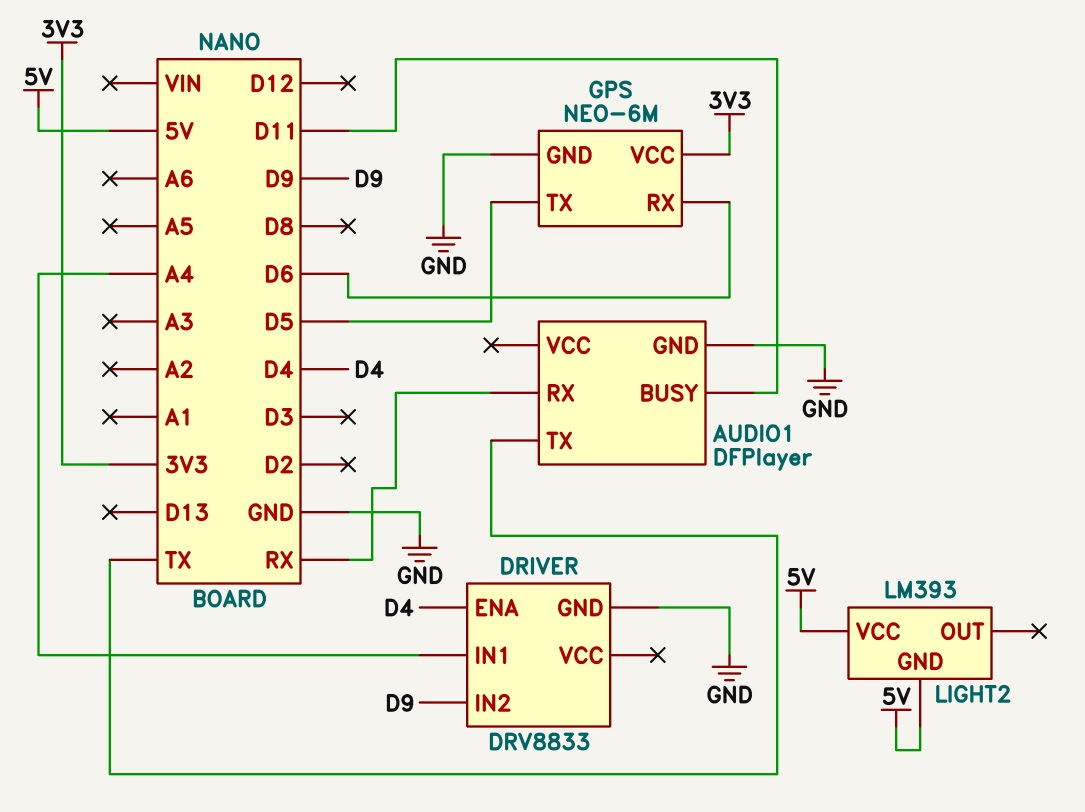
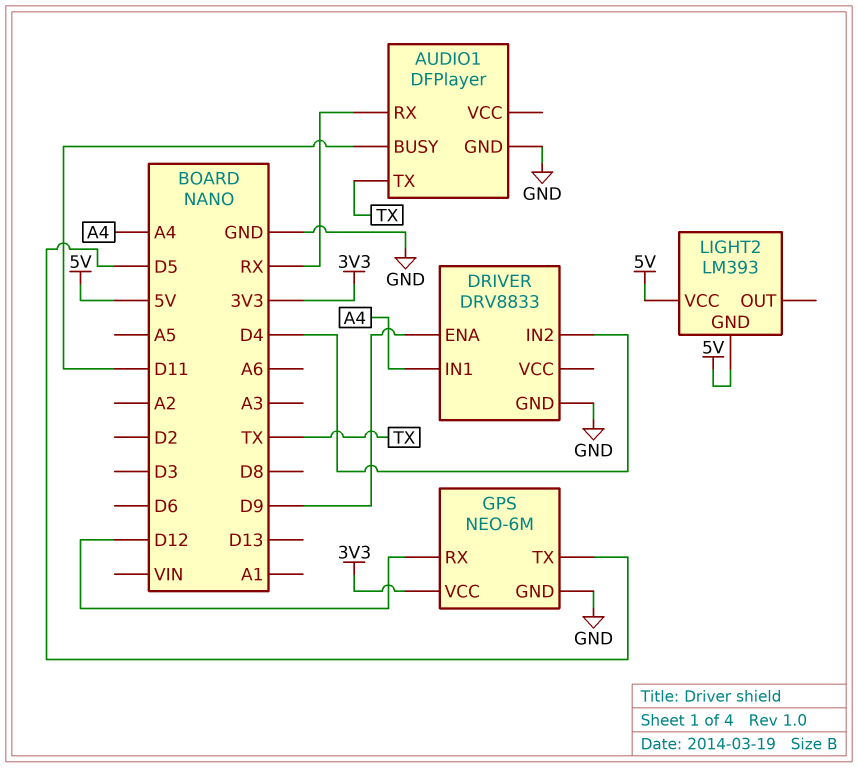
DRIVER pin ENA: D4 -> D9
DRIVER pin IN2: D9 -> D4
GPS pin RX: D6 -> D12

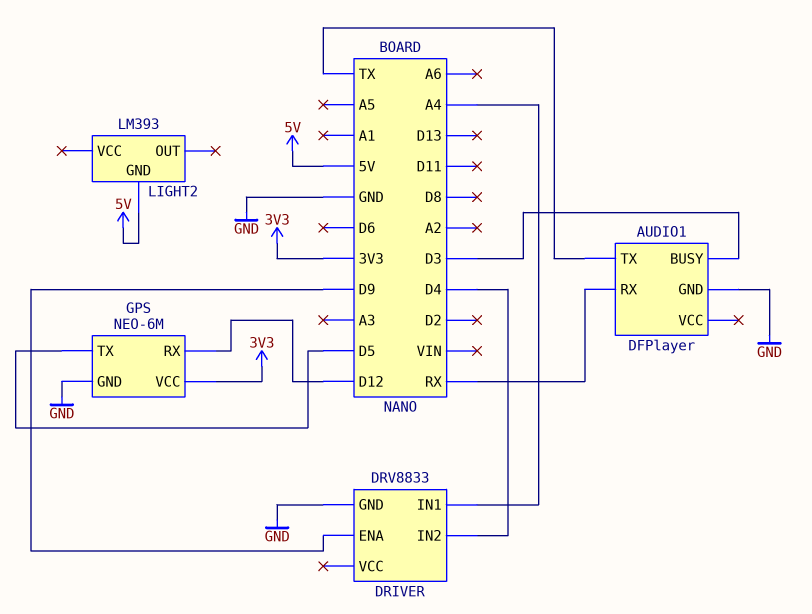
AUDIO1 pin BUSY: D11 -> D3
LIGHT2 pin VCC: 5V -> none

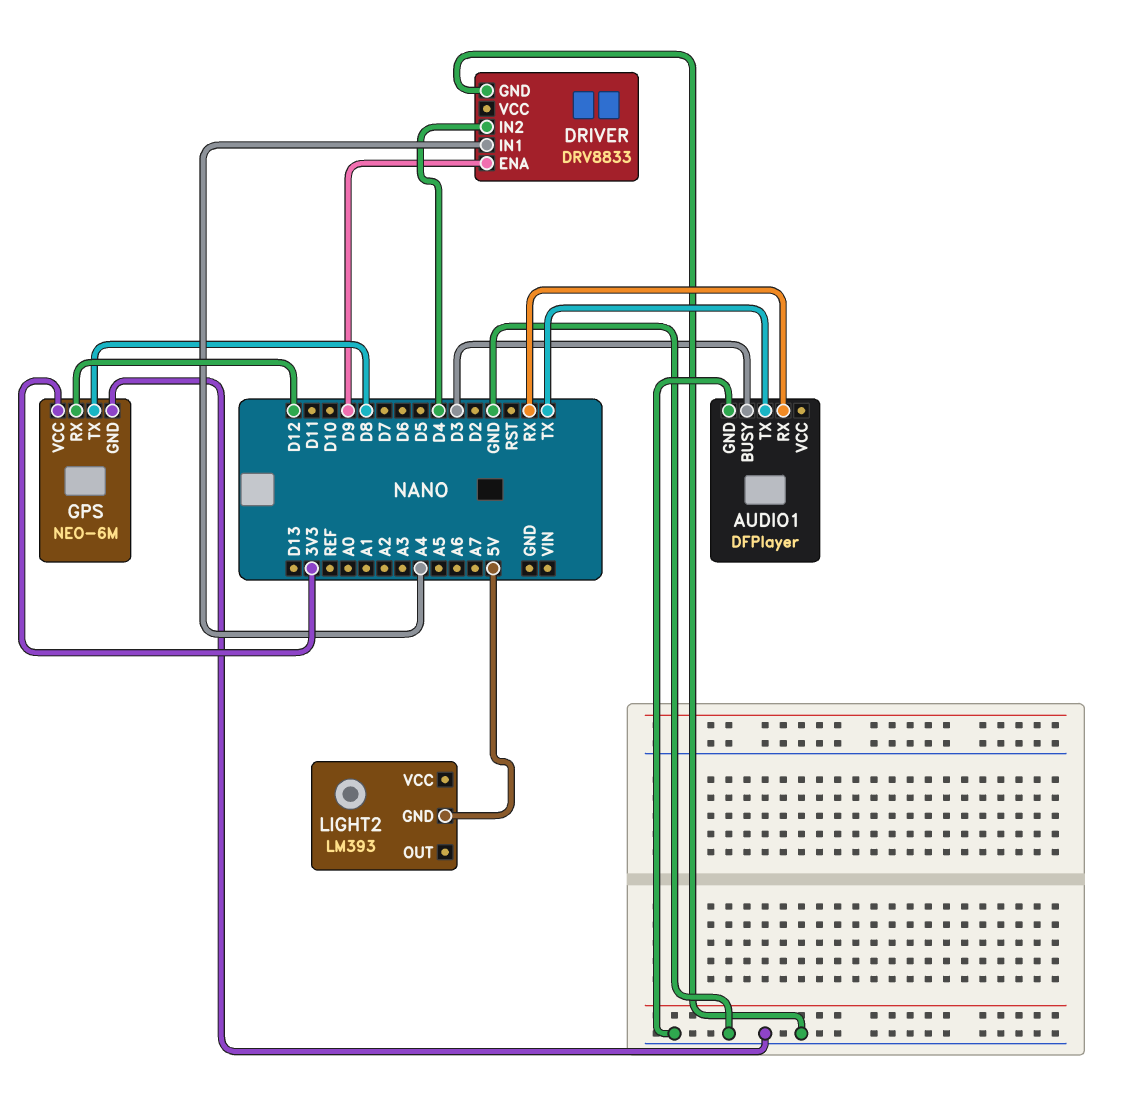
GPS pin TX: D5 -> D8

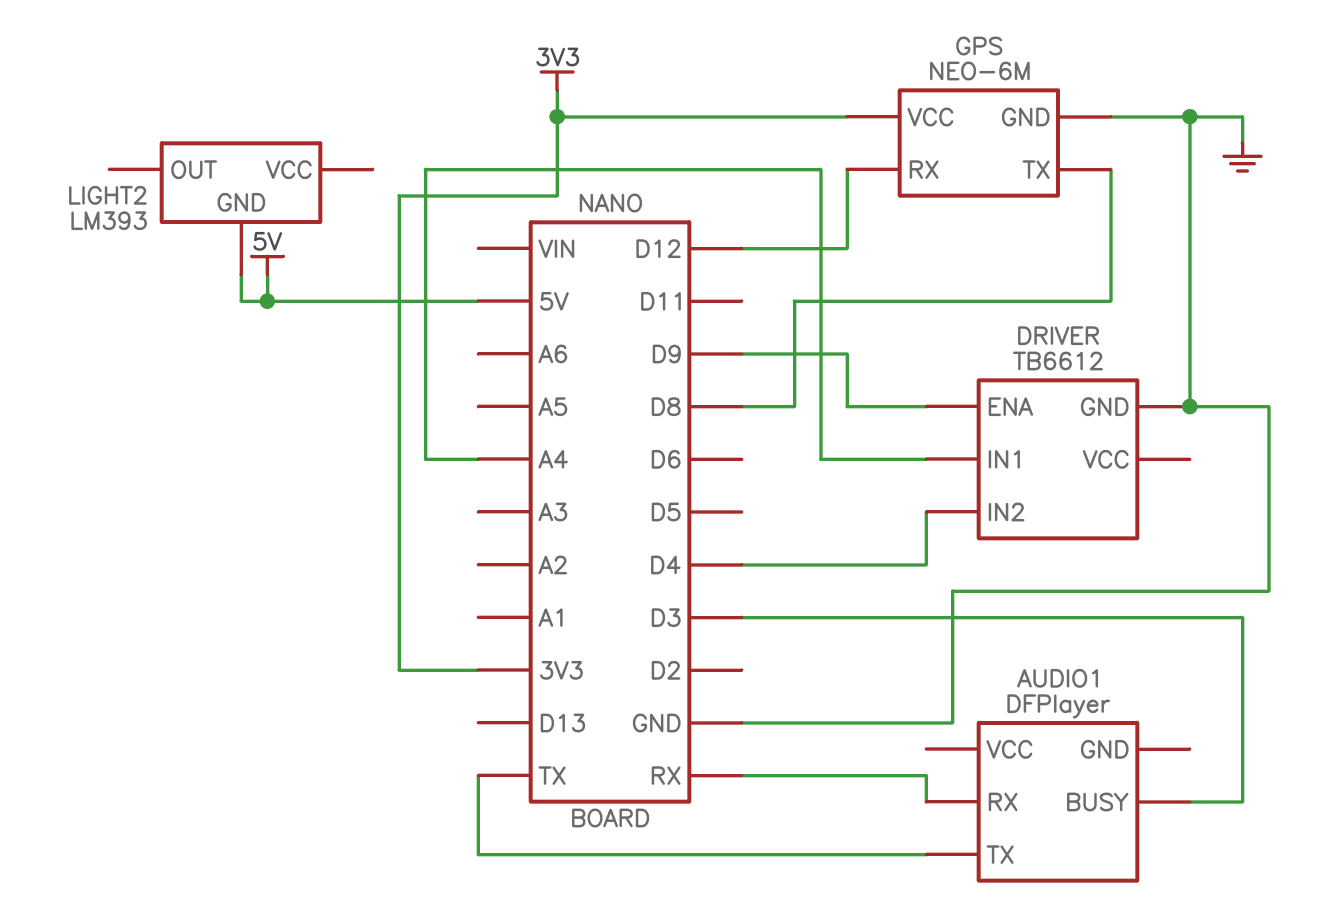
AUDIO1 pin GND: GND -> none
DRIVER: DRV8833 -> TB6612

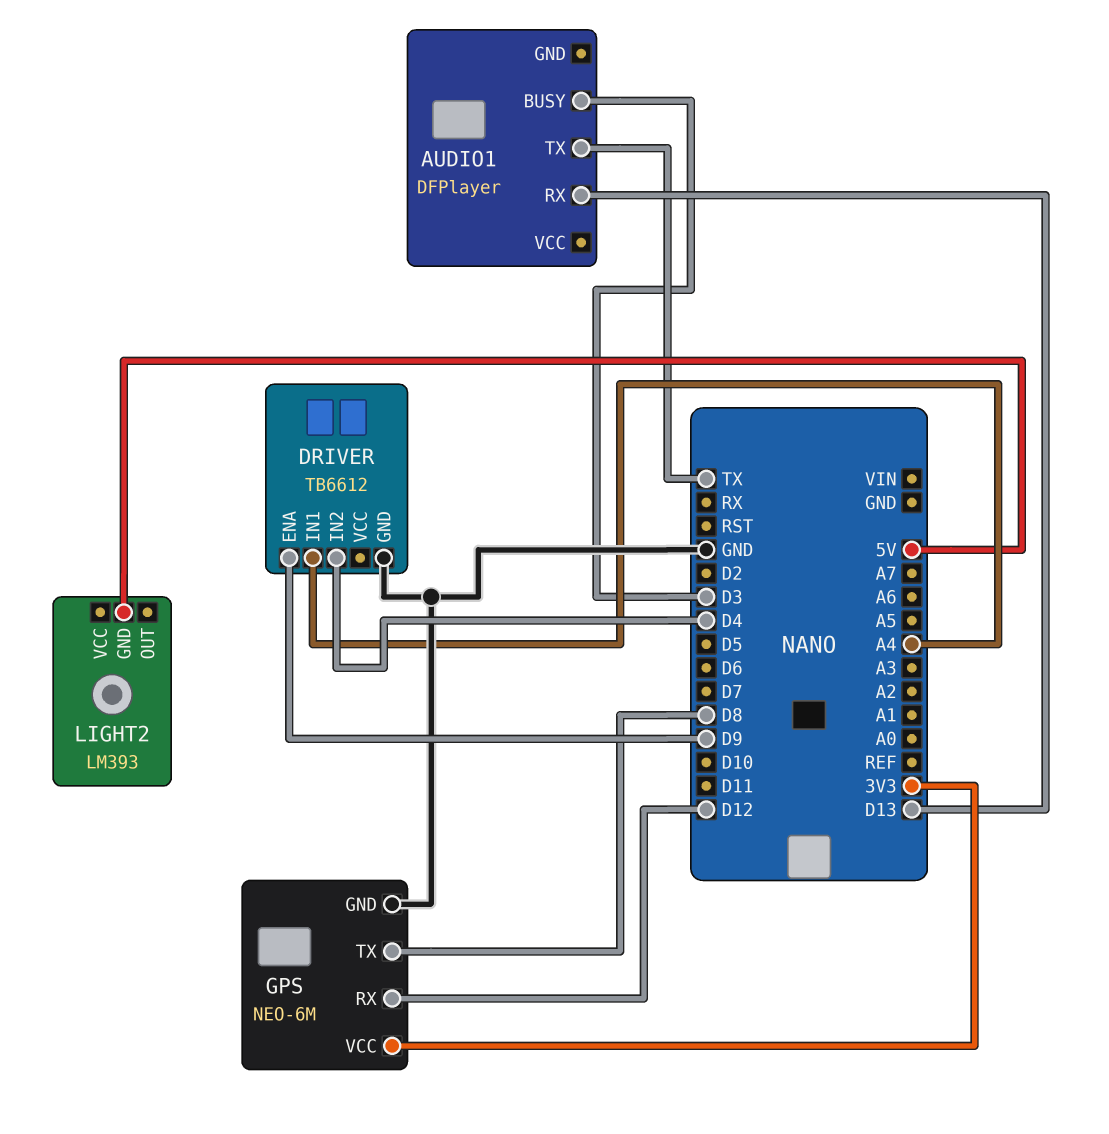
AUDIO1 pin RX: RX -> D13

